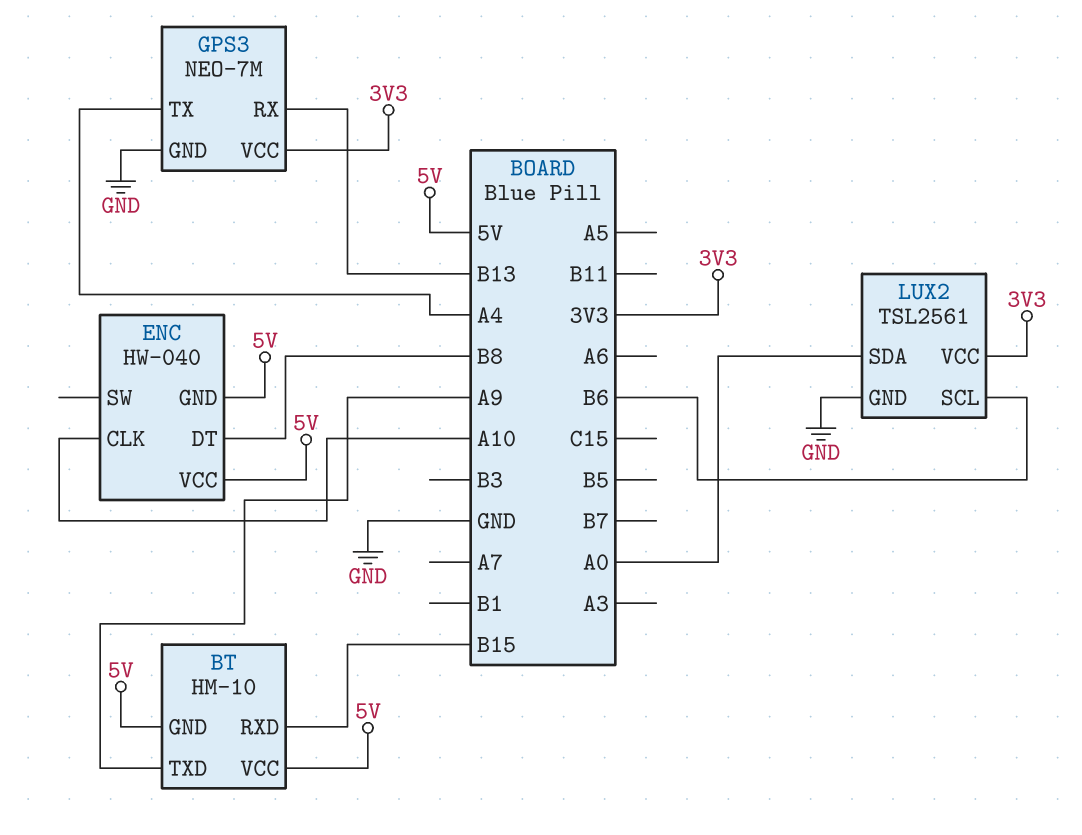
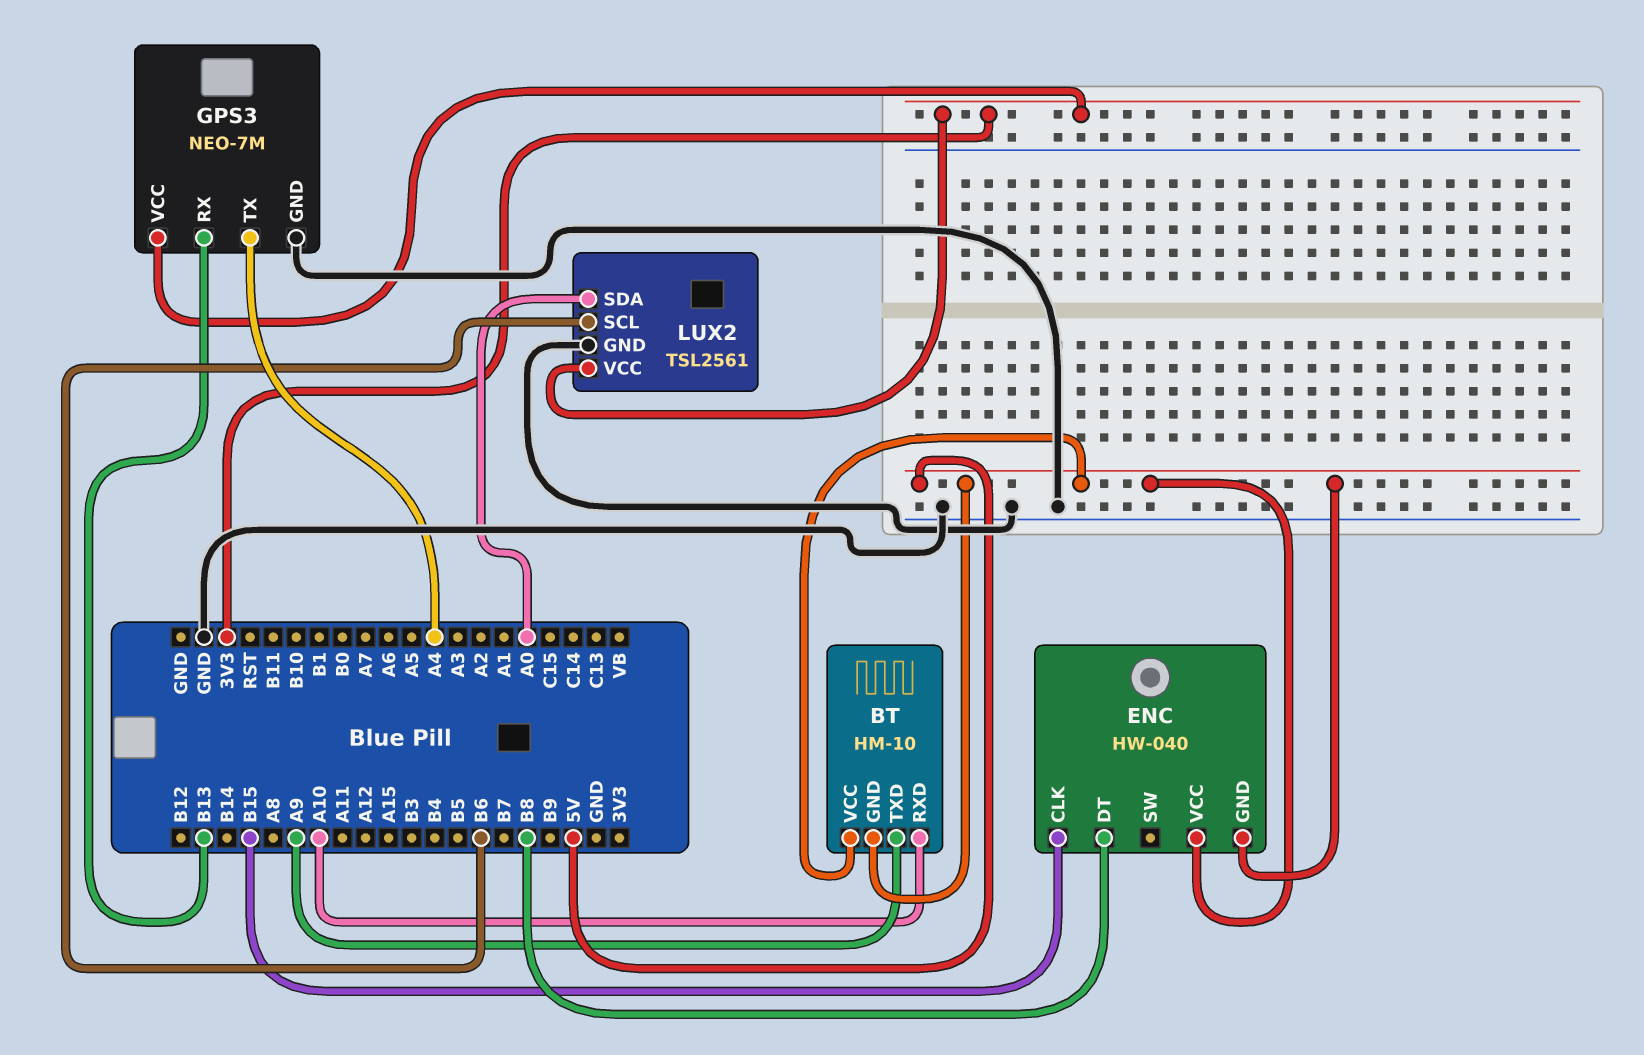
BT pin RXD: B15 -> A10
ENC pin CLK: A10 -> B15

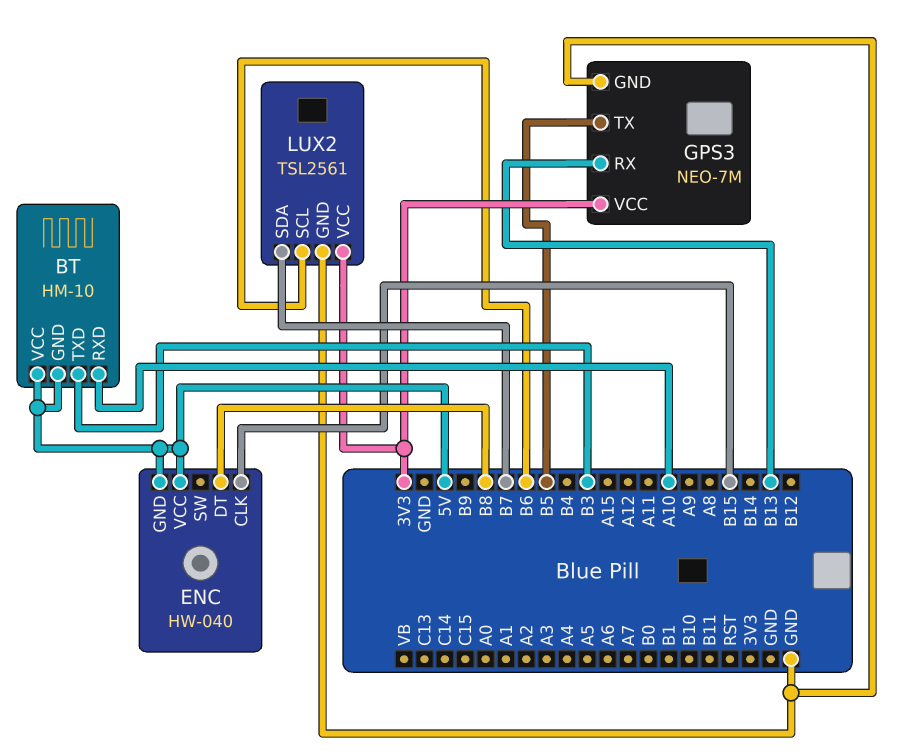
BT pin TXD: A9 -> B3
GPS3 pin TX: A4 -> B5
LUX2 pin SDA: A0 -> B7

